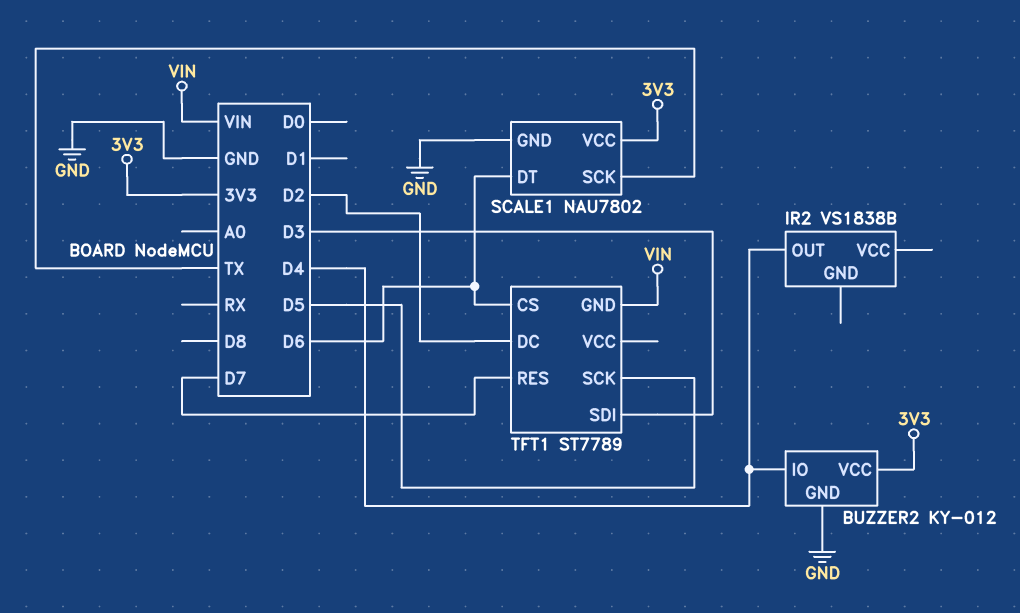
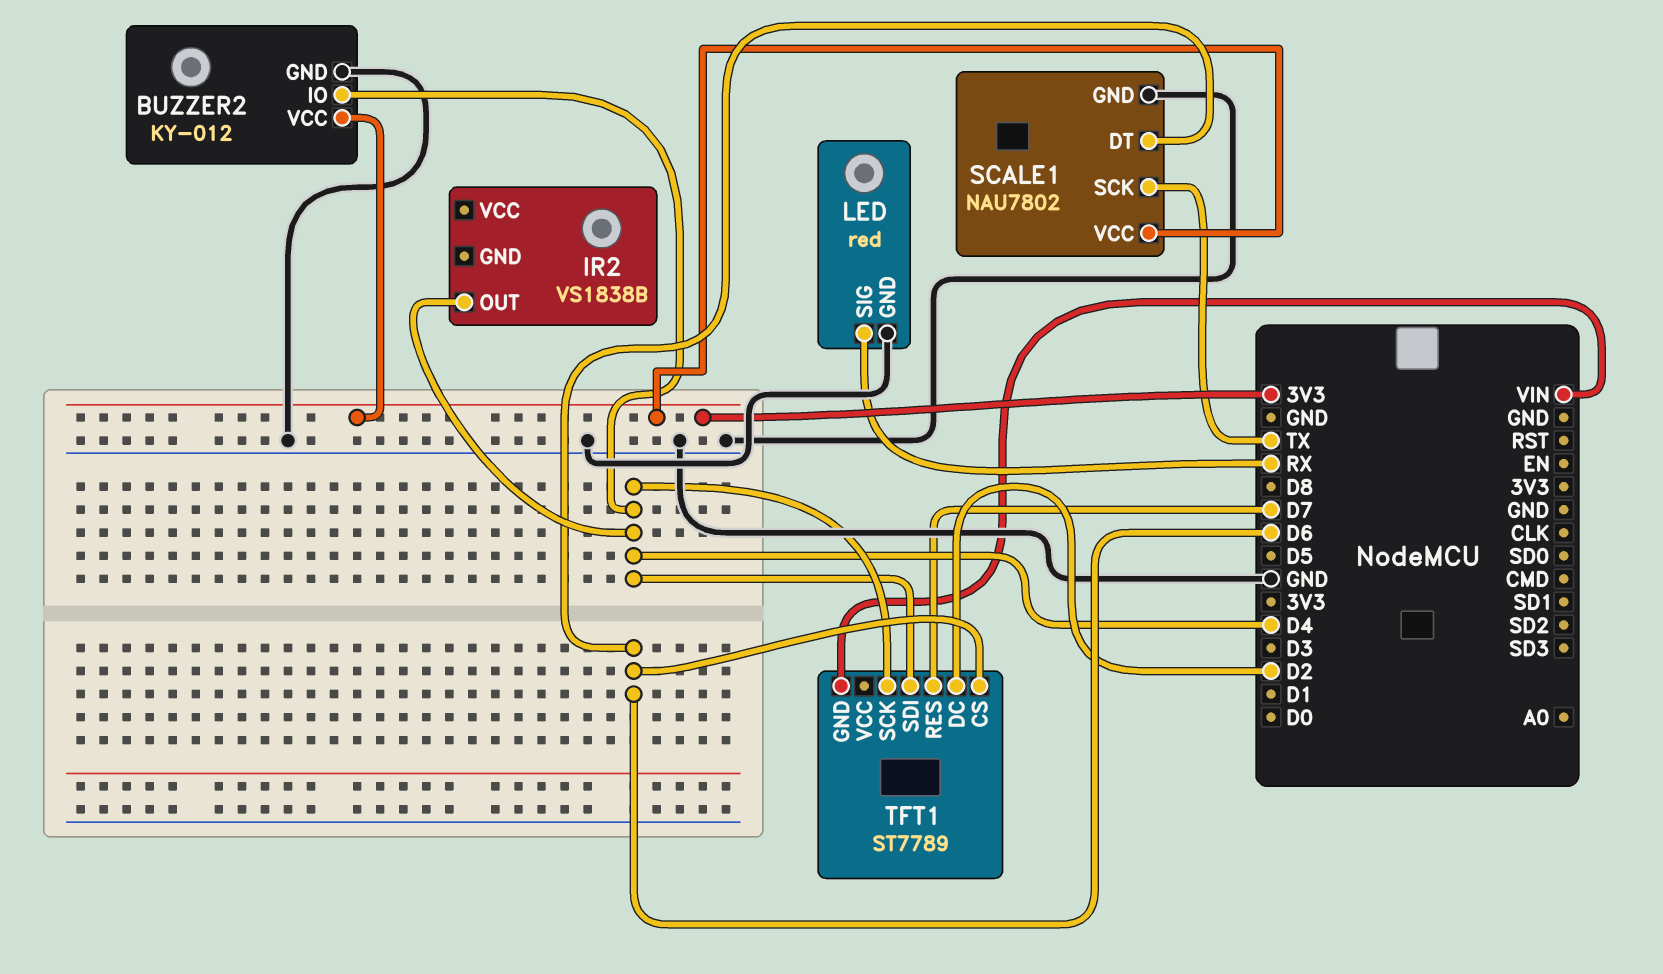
LED: none -> red
LED pin GND: none -> GND
LED pin SIG: none -> RX
TFT1 pin SCK: D5 -> D4
TFT1 pin SDI: D3 -> D4

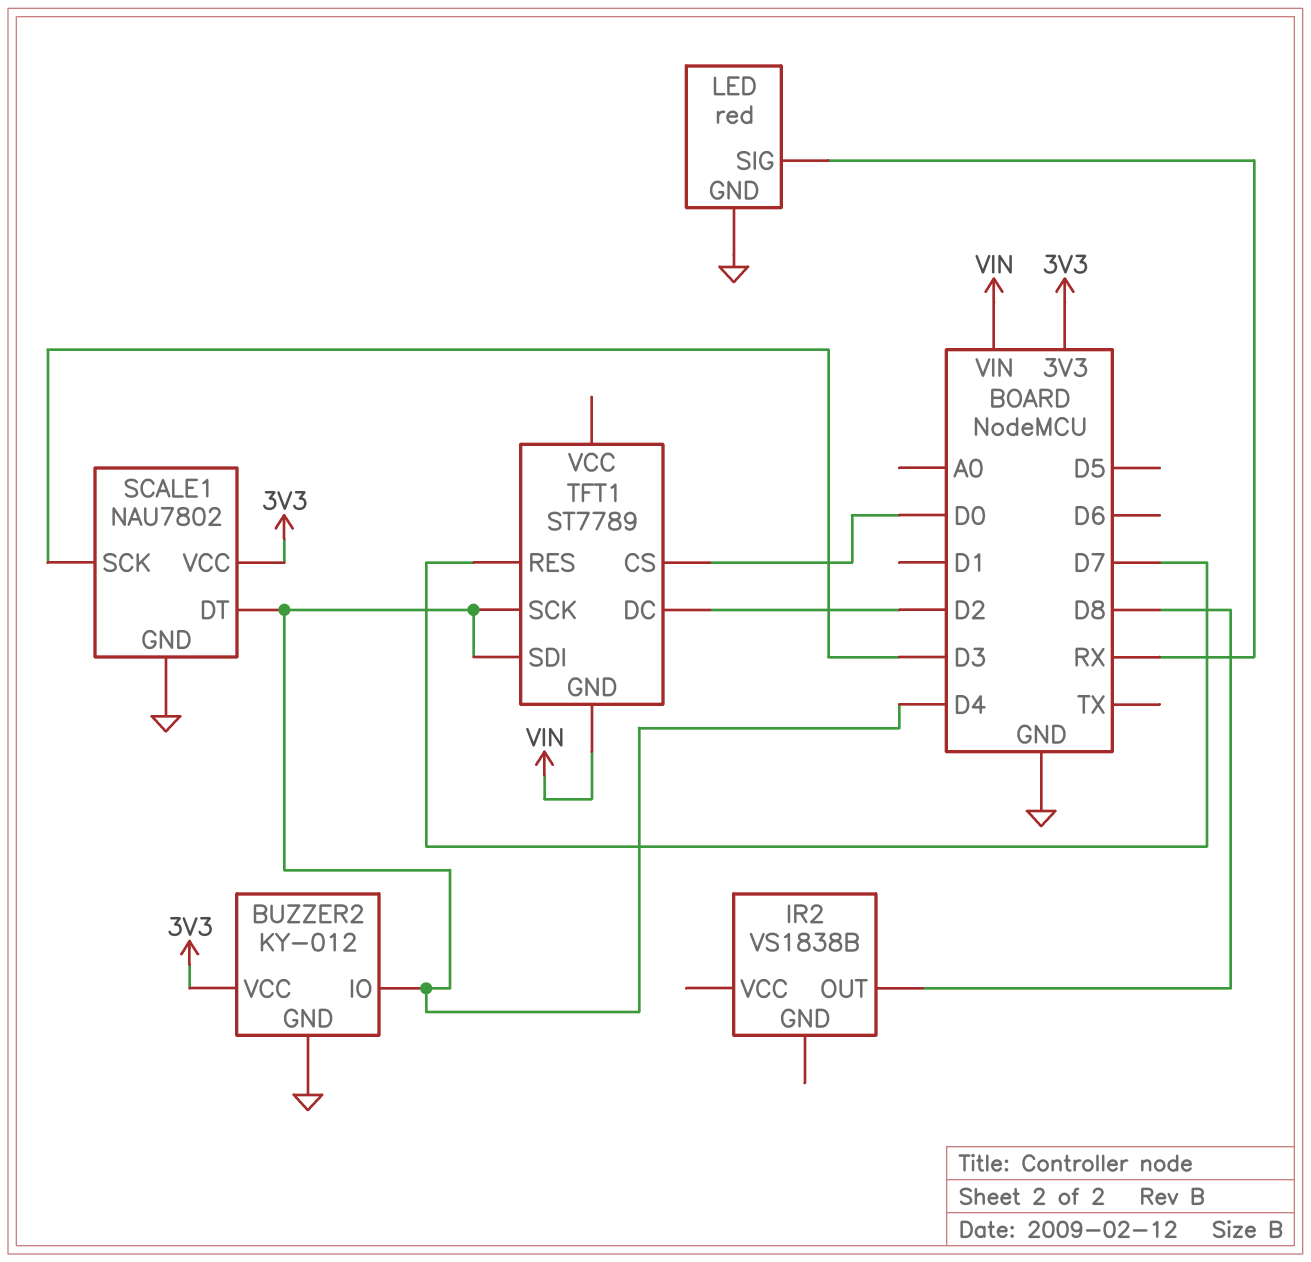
IR2 pin OUT: D4 -> D8
SCALE1 pin DT: D6 -> D4
SCALE1 pin SCK: TX -> D3
TFT1 pin CS: D6 -> D0

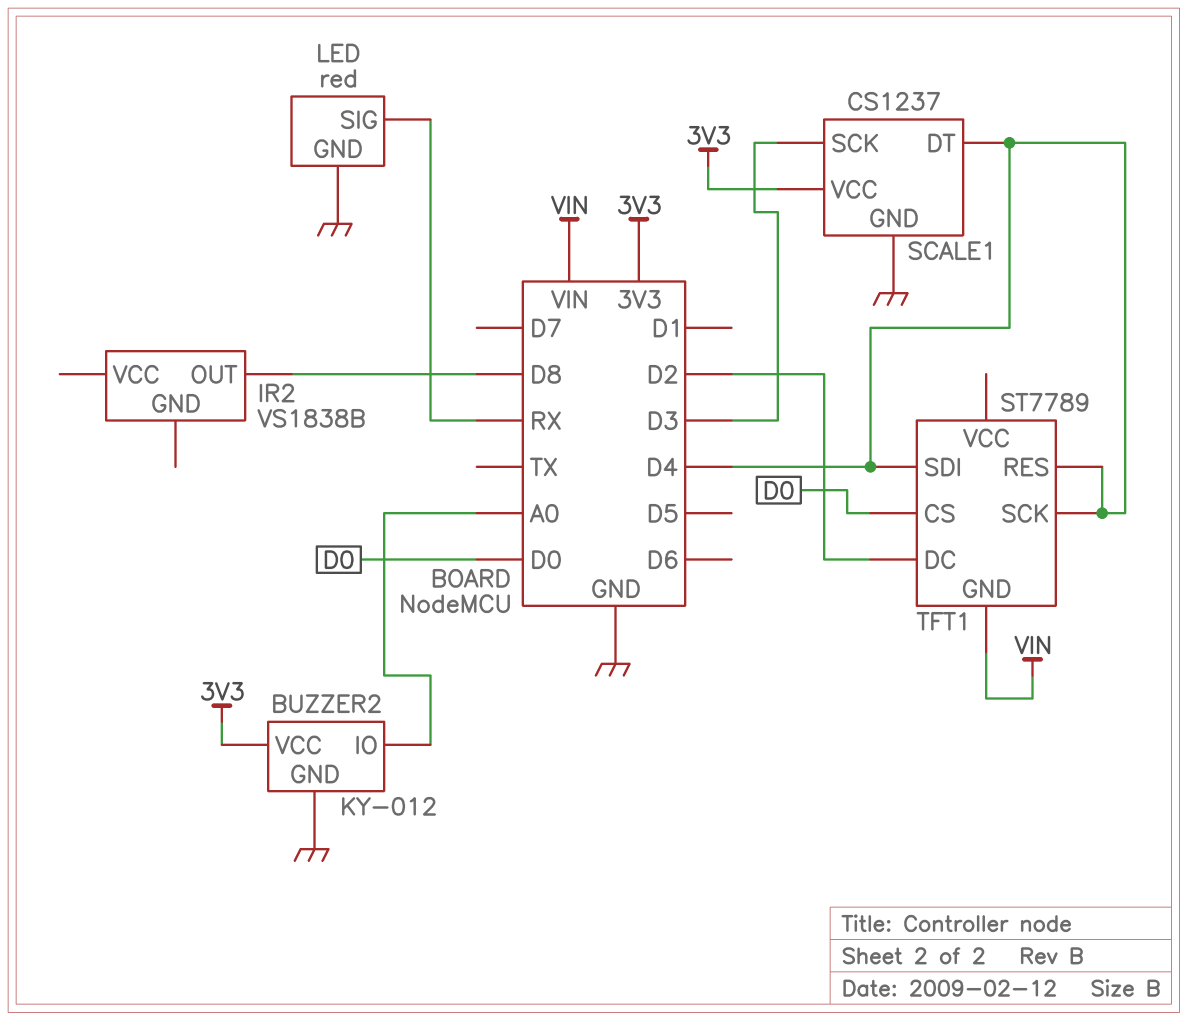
BUZZER2 pin IO: D4 -> A0
SCALE1: NAU7802 -> CS1237
TFT1 pin RES: D7 -> D4

